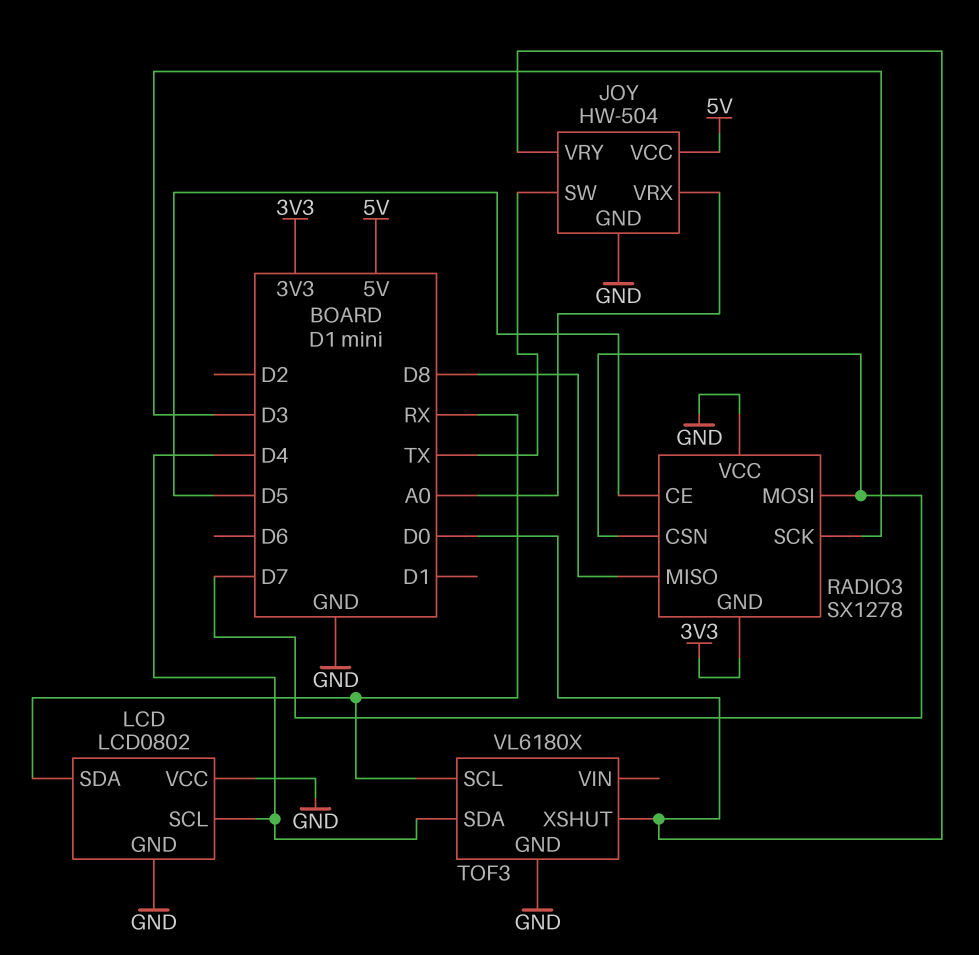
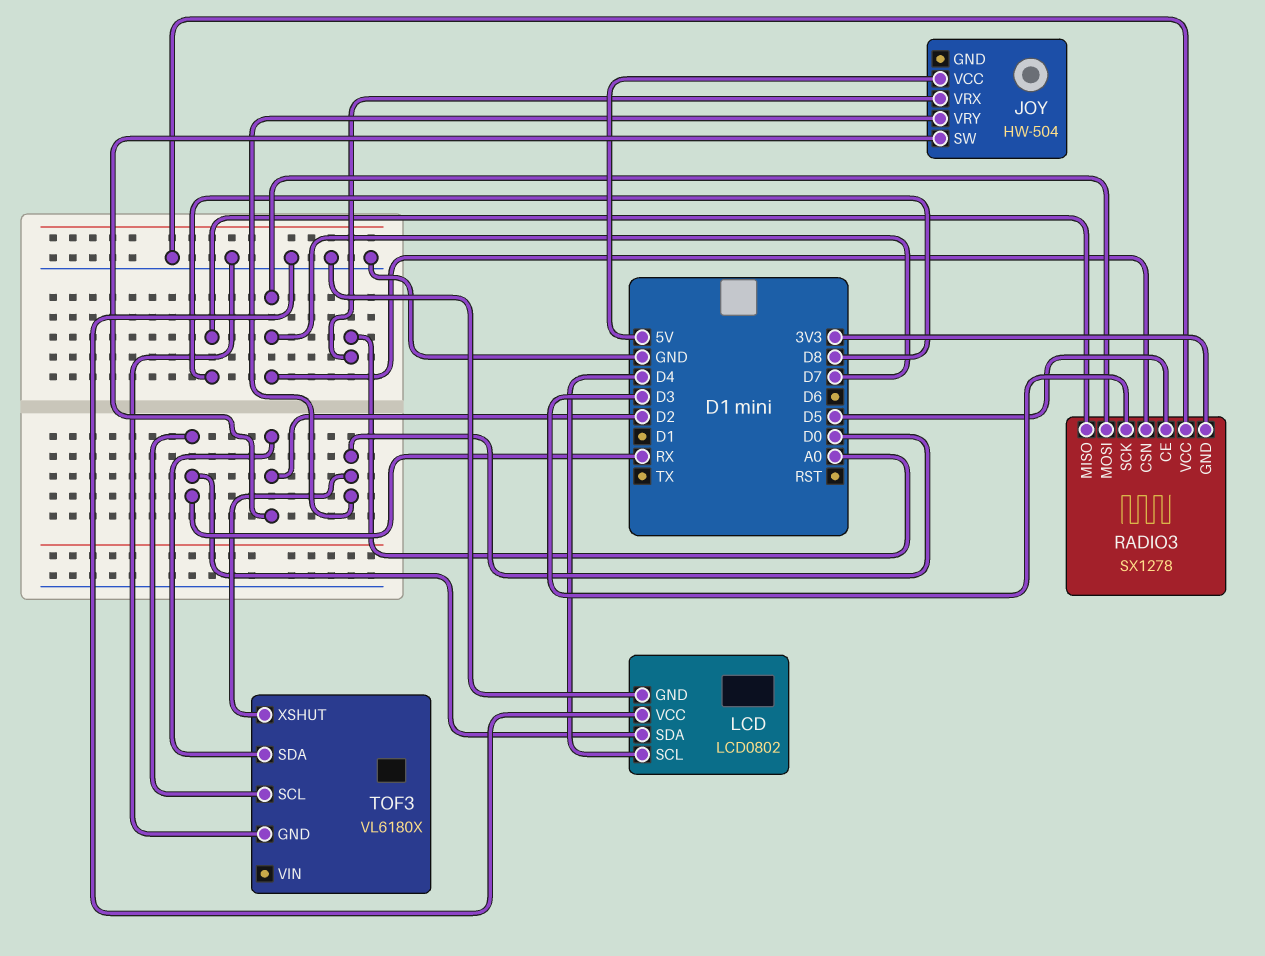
JOY pin GND: GND -> none
JOY pin SW: TX -> D2
TOF3 pin SDA: D4 -> D2

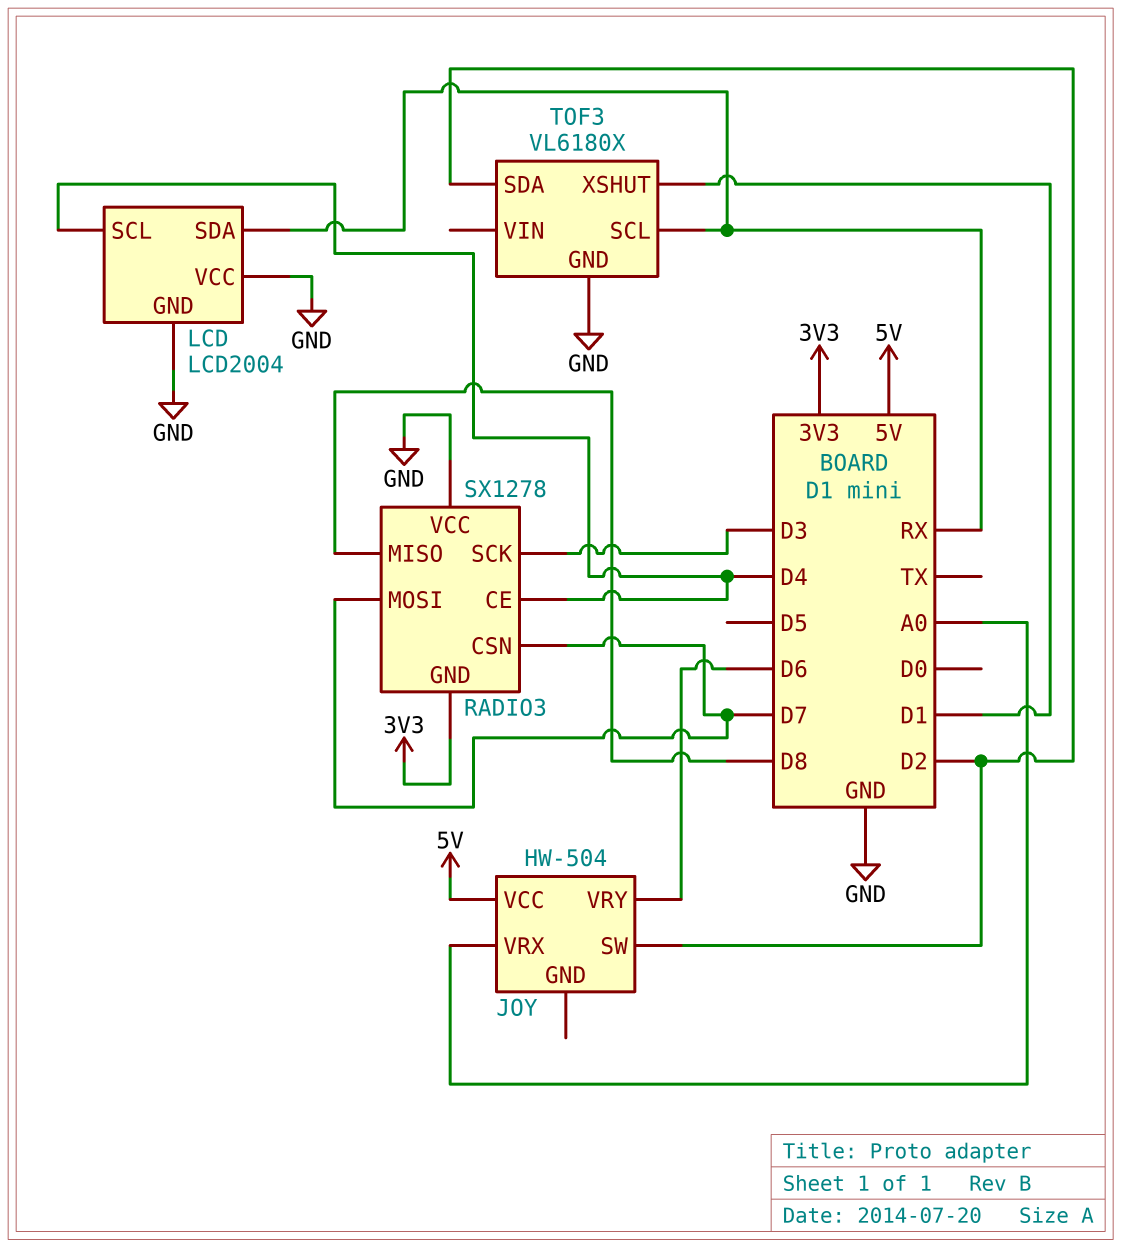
JOY pin VRY: D0 -> D6
LCD: LCD0802 -> LCD2004
RADIO3 pin CE: D5 -> D4
TOF3 pin XSHUT: D0 -> D1

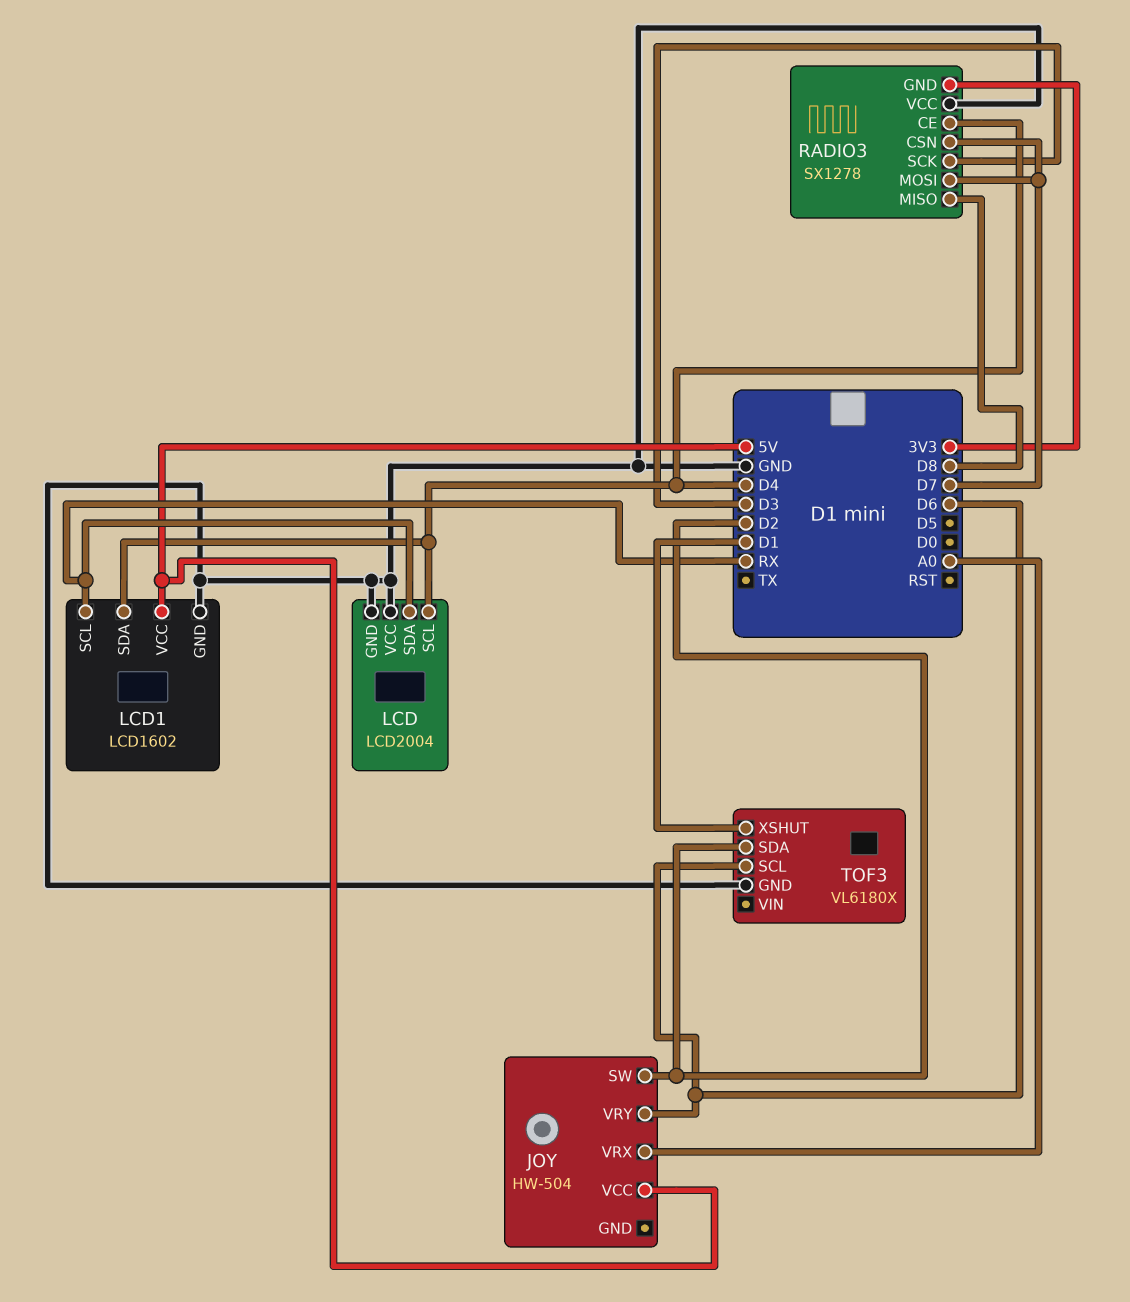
LCD1: none -> LCD1602
LCD1 pin GND: none -> GND
LCD1 pin SCL: none -> RX
LCD1 pin SDA: none -> D4
LCD1 pin VCC: none -> 5V
TOF3 pin SCL: RX -> D6

